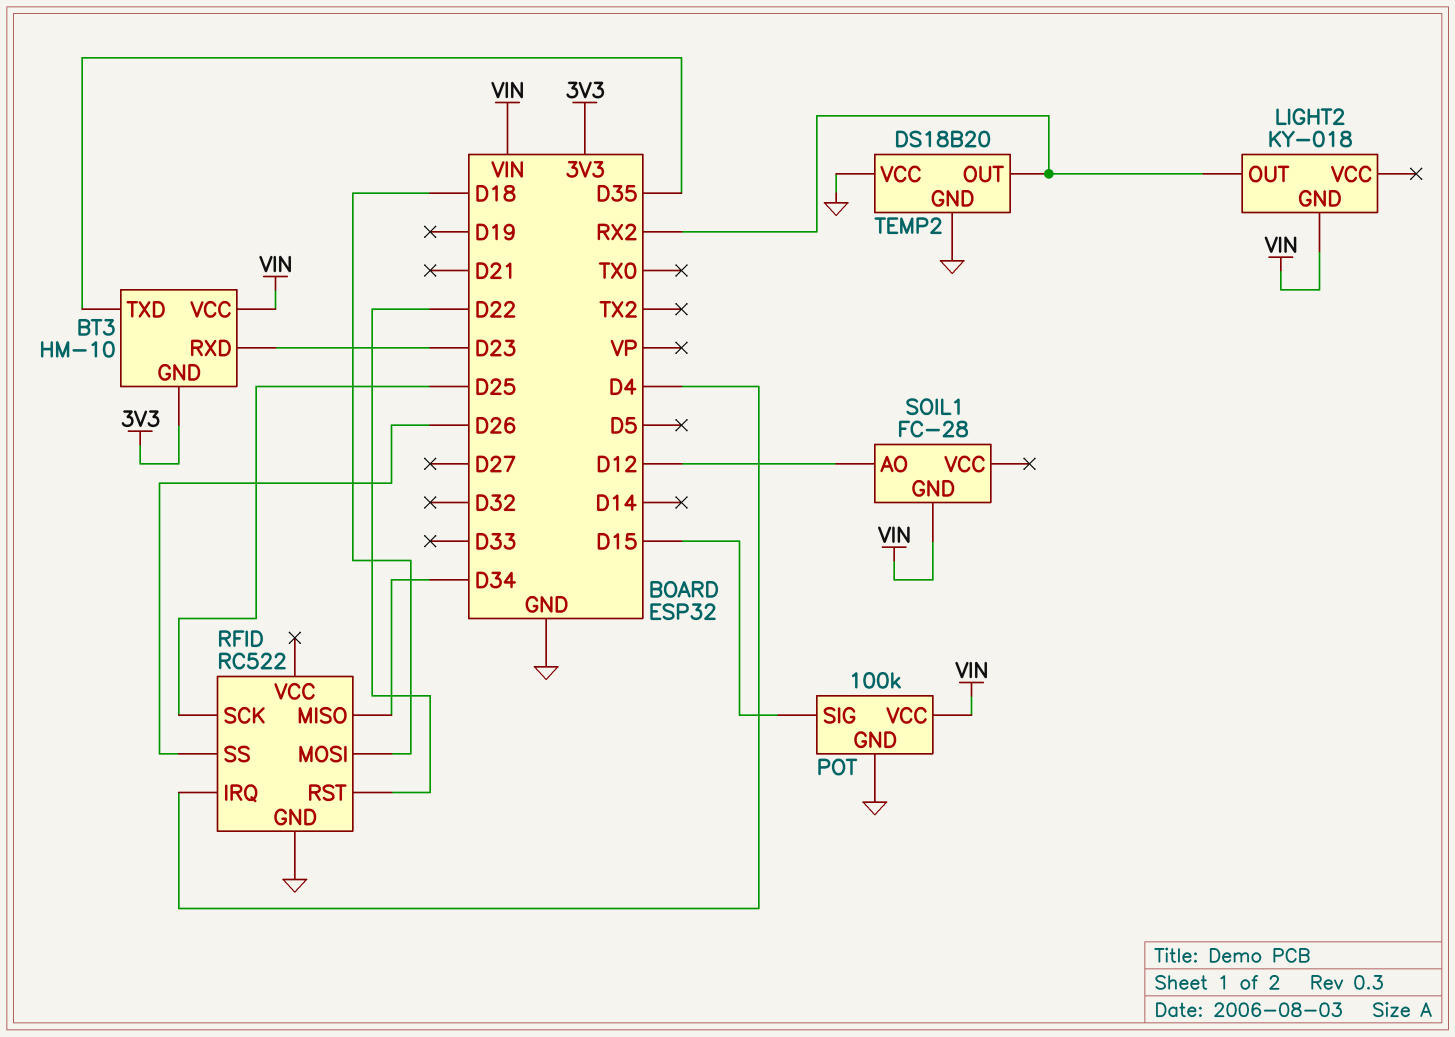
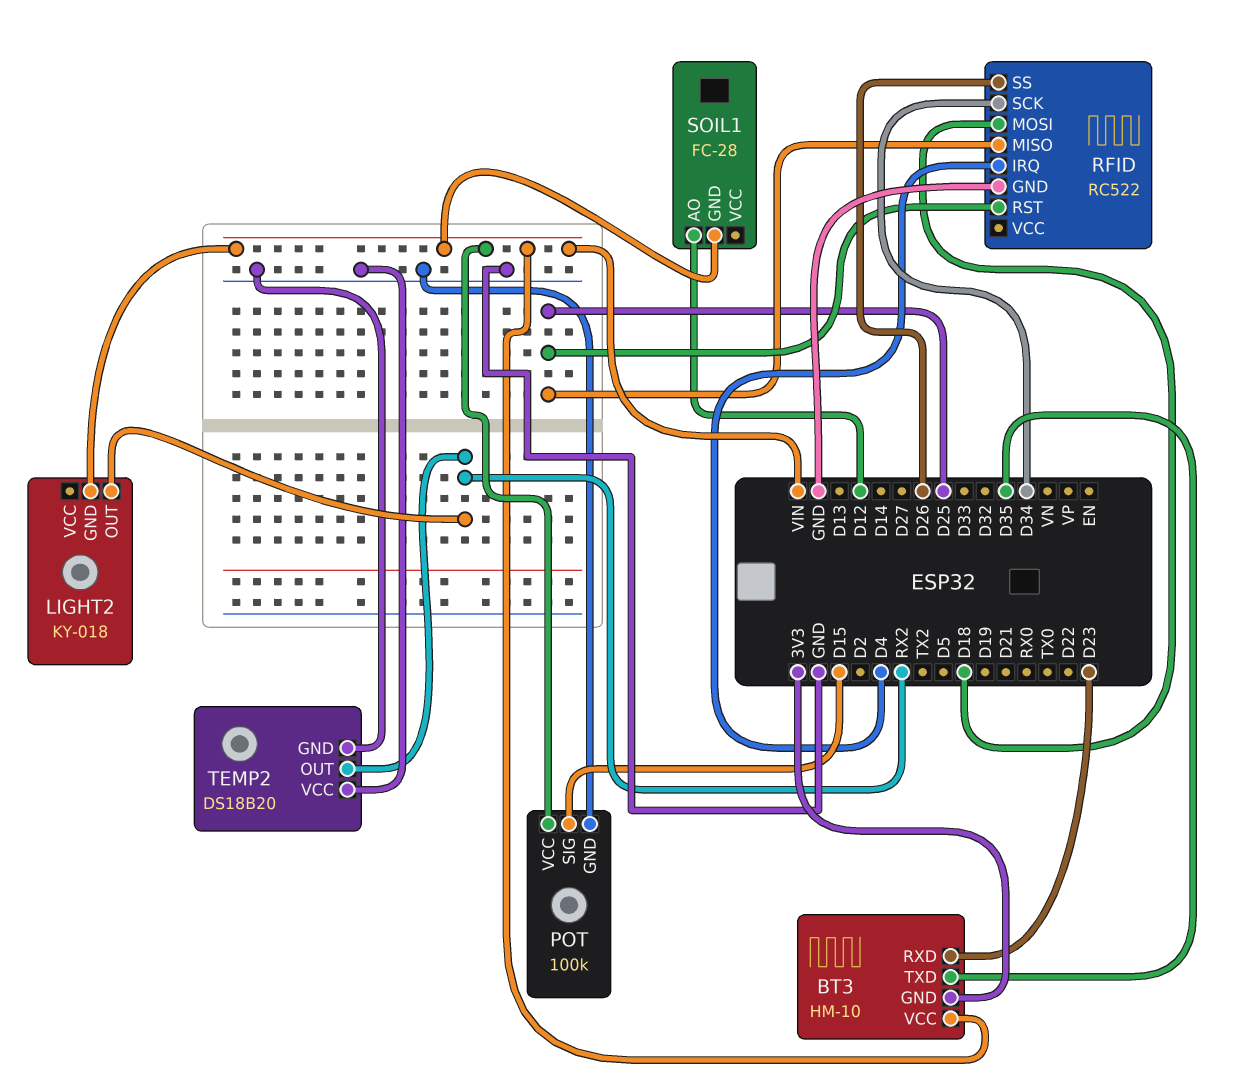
RFID pin MISO: D34 -> D25
RFID pin RST: D22 -> D25
RFID pin SCK: D25 -> D34

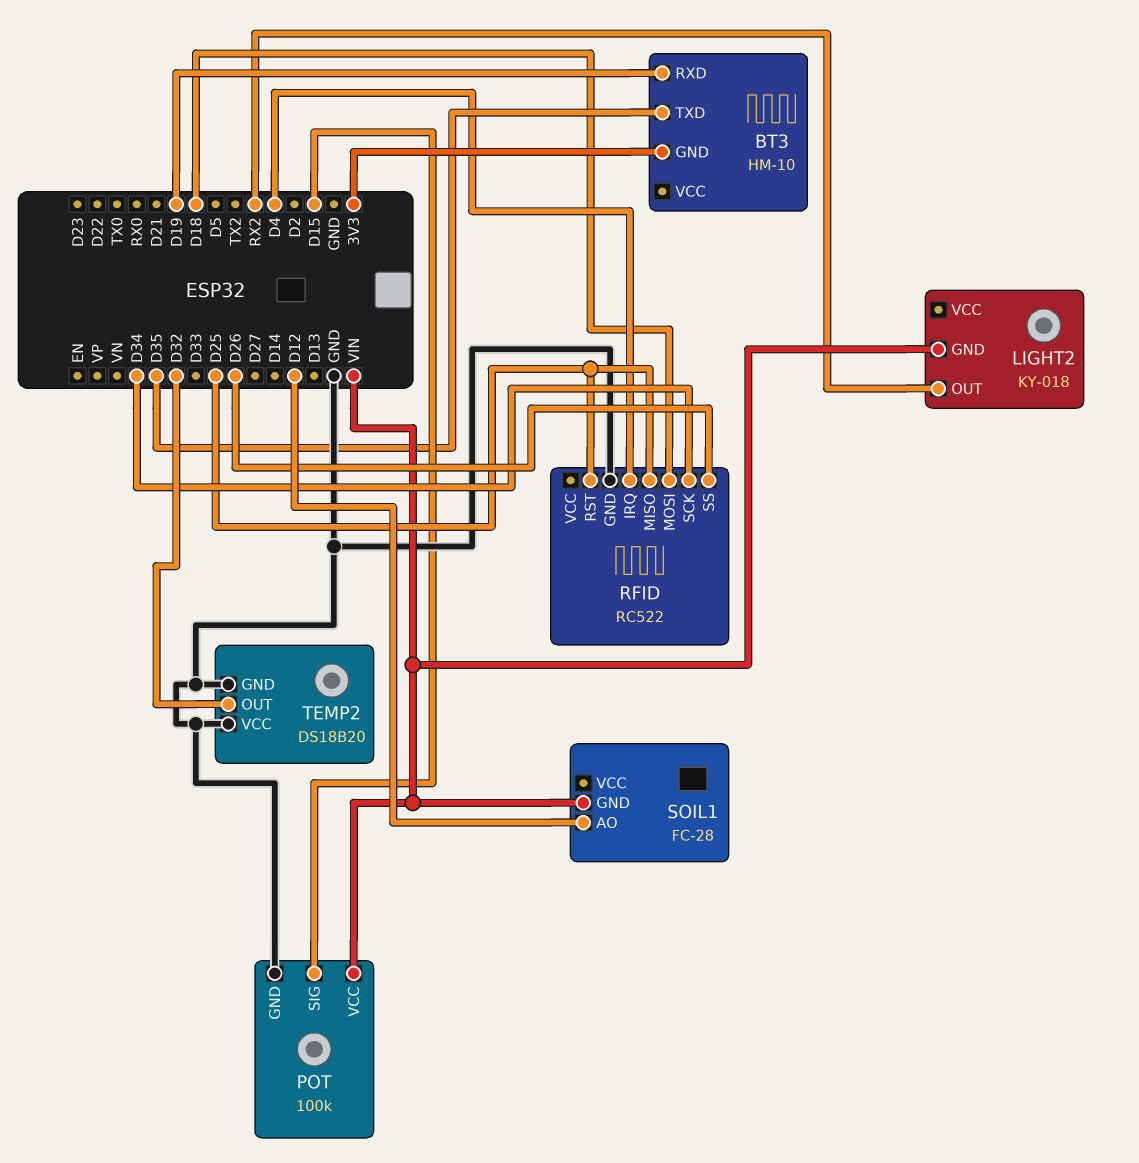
BT3 pin RXD: D23 -> D19
BT3 pin VCC: VIN -> none
TEMP2 pin OUT: RX2 -> D32

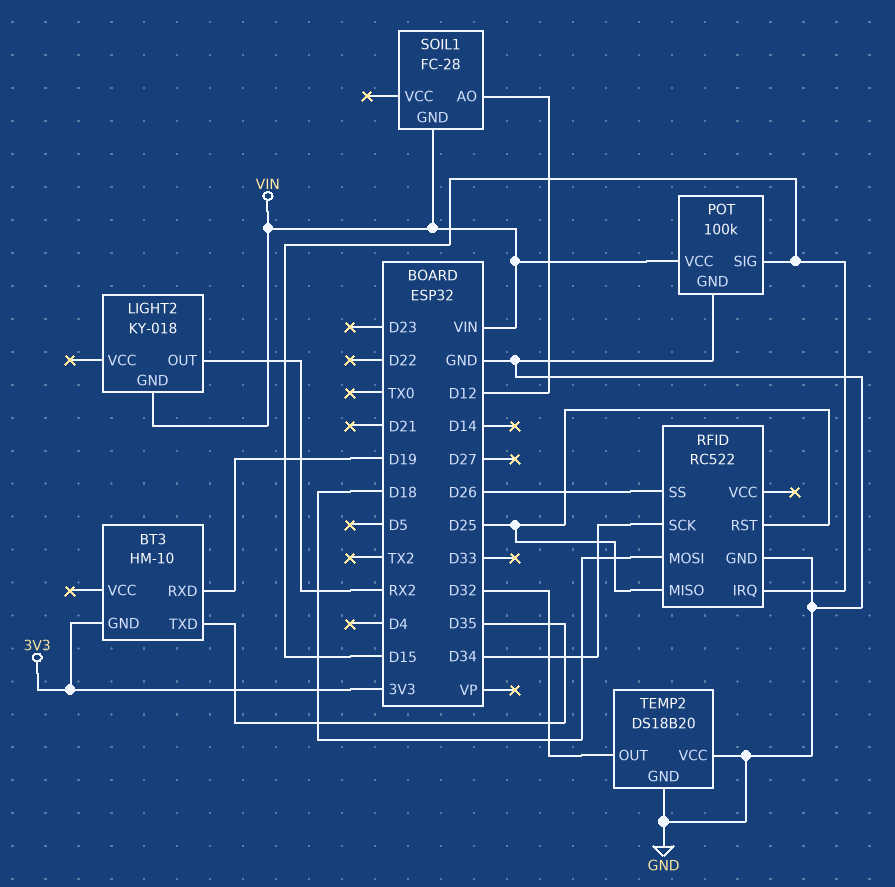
RFID pin IRQ: D4 -> D15

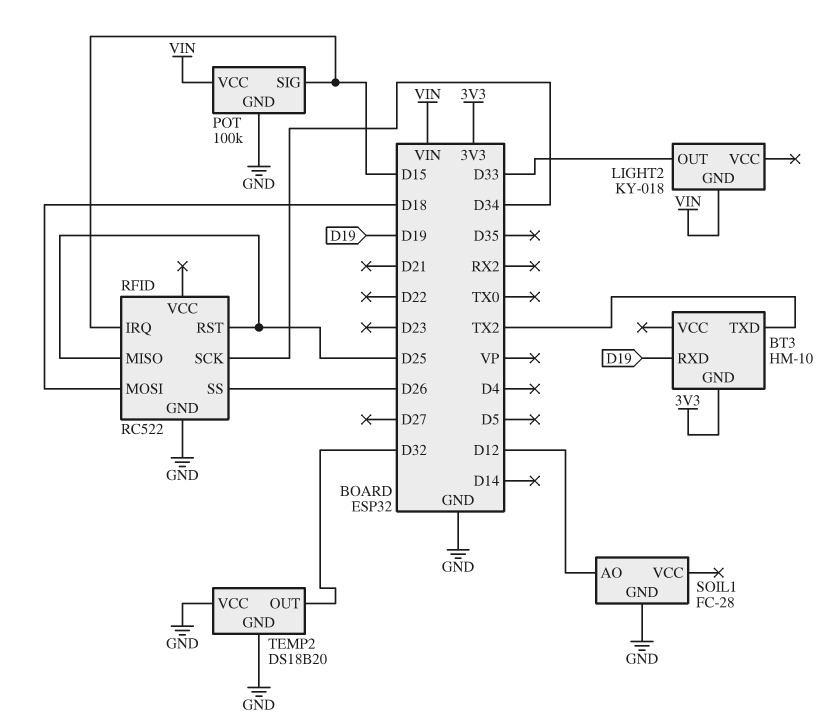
BT3 pin TXD: D35 -> TX2
LIGHT2 pin OUT: RX2 -> D33
SOIL1 pin GND: VIN -> GND

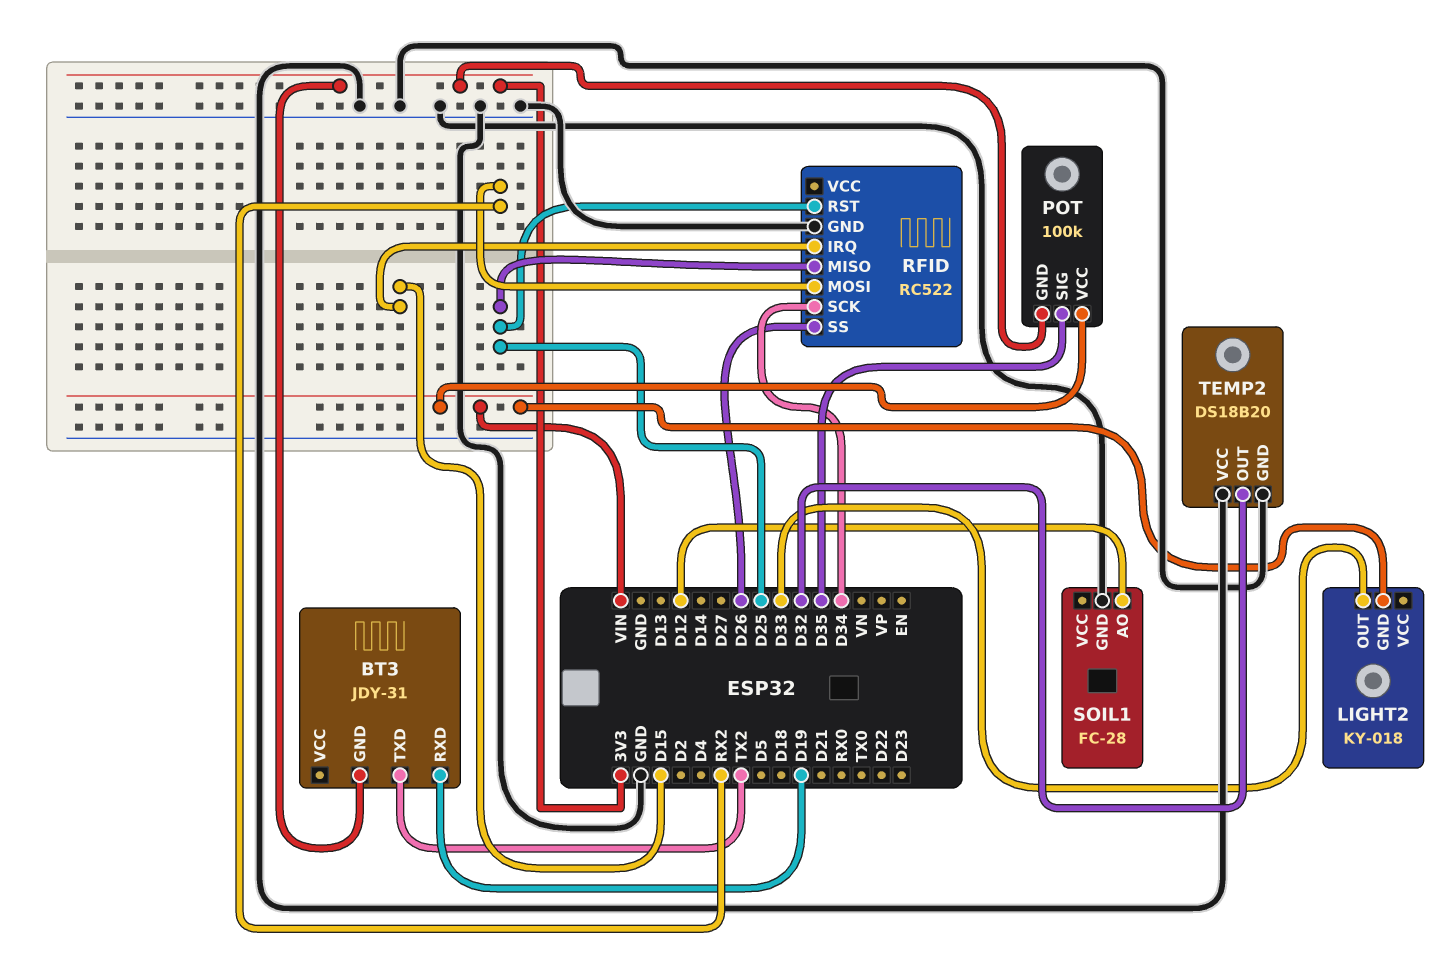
BT3: HM-10 -> JDY-31
POT pin GND: GND -> 3V3
POT pin SIG: D15 -> D35
RFID pin MOSI: D18 -> RX2

